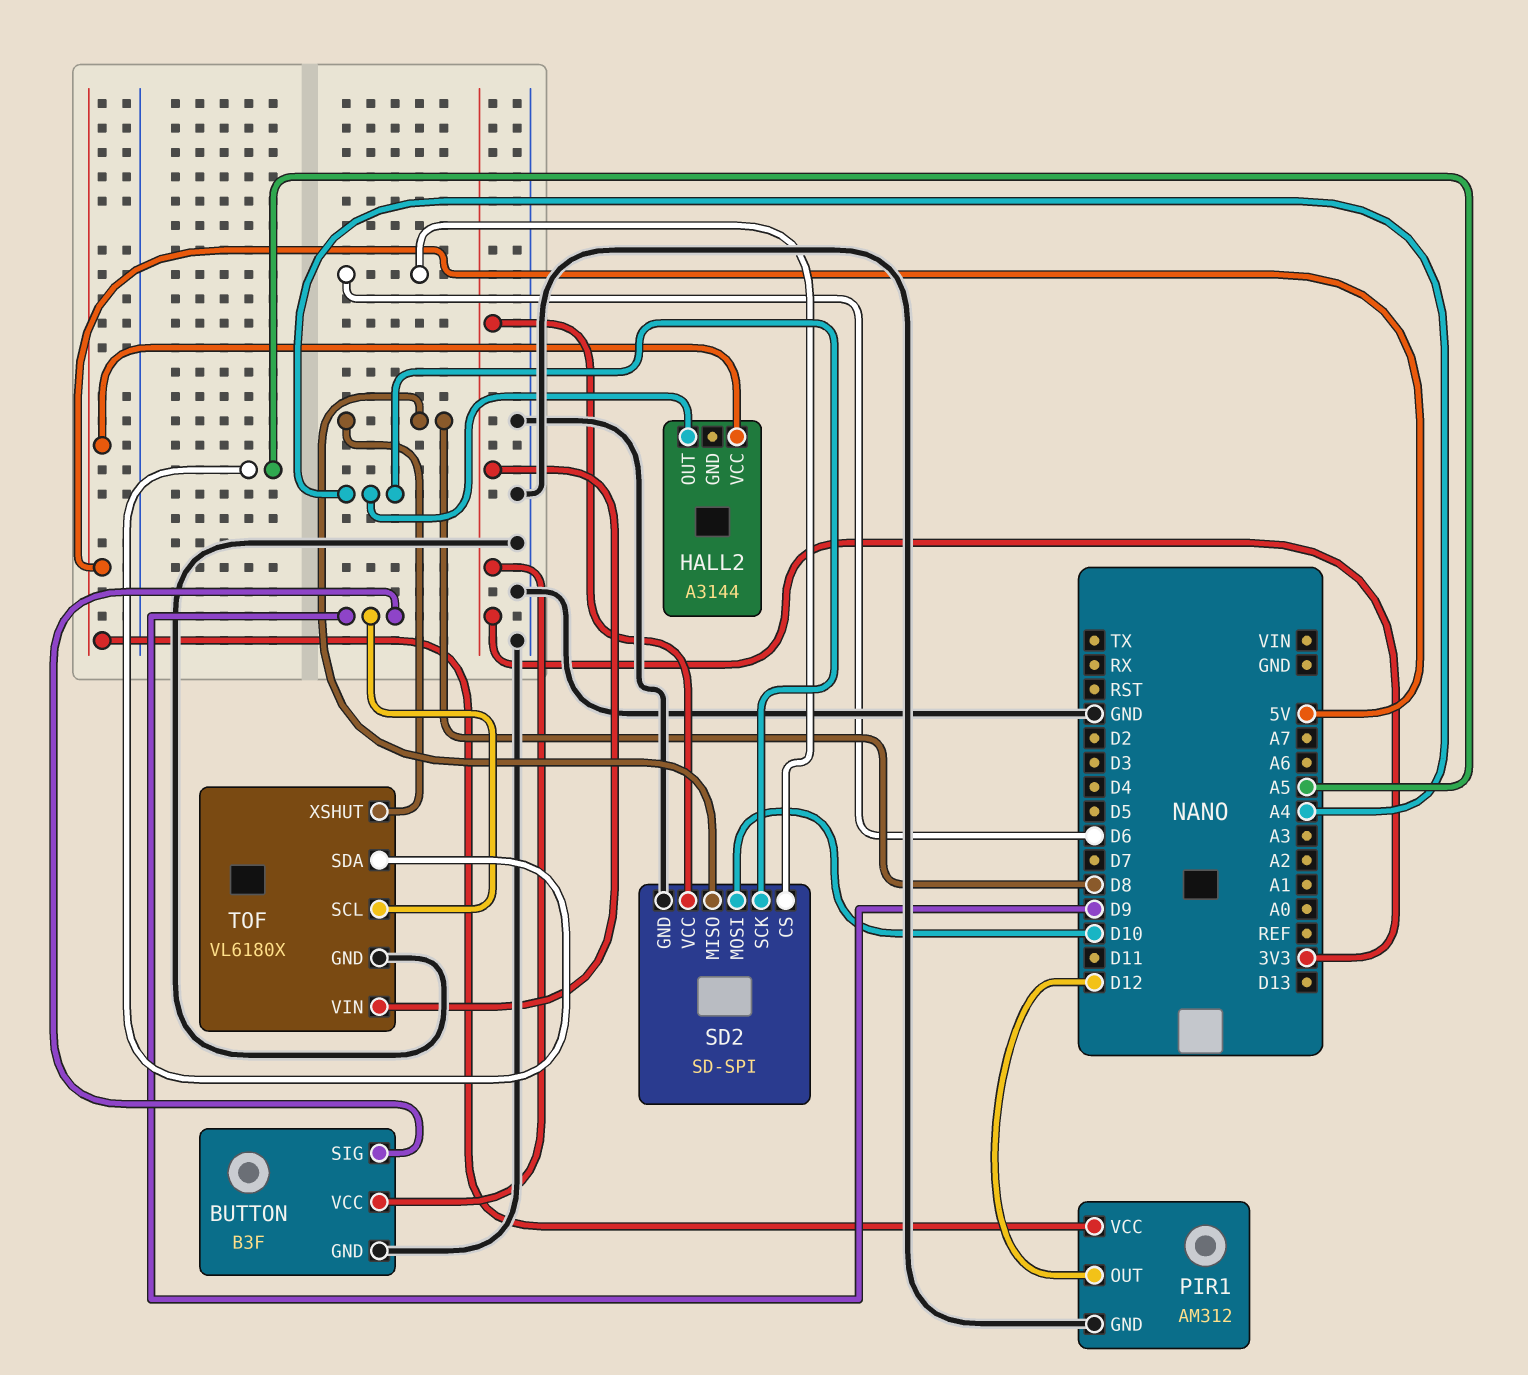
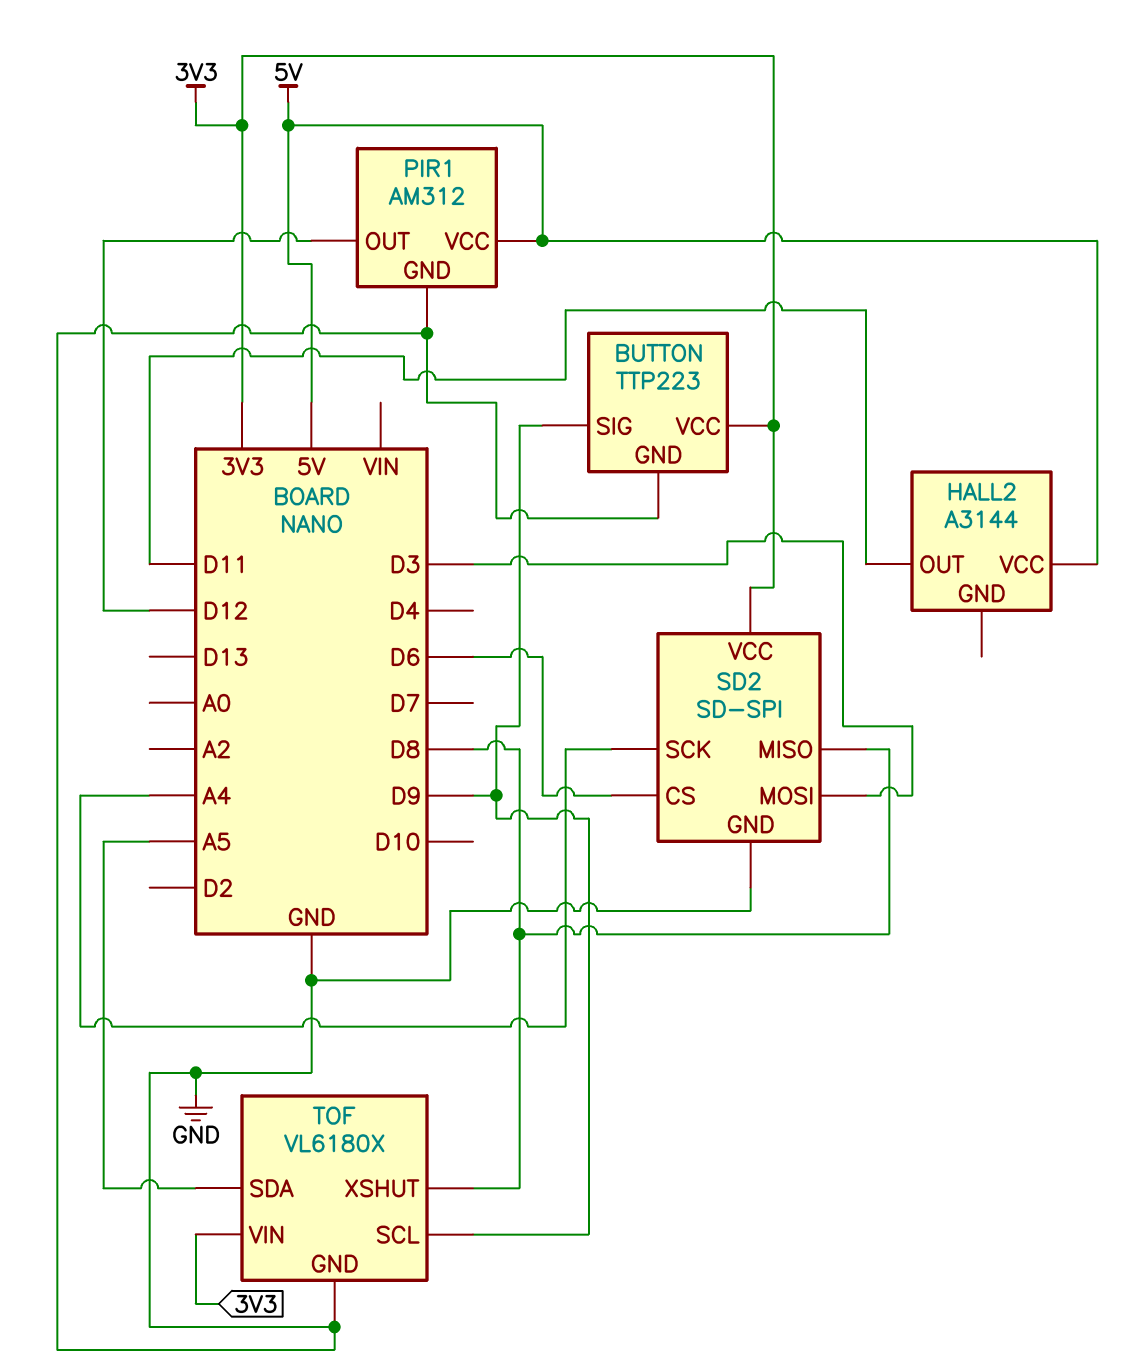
BUTTON: B3F -> TTP223
HALL2 pin OUT: A4 -> D11
SD2 pin MOSI: D10 -> D3

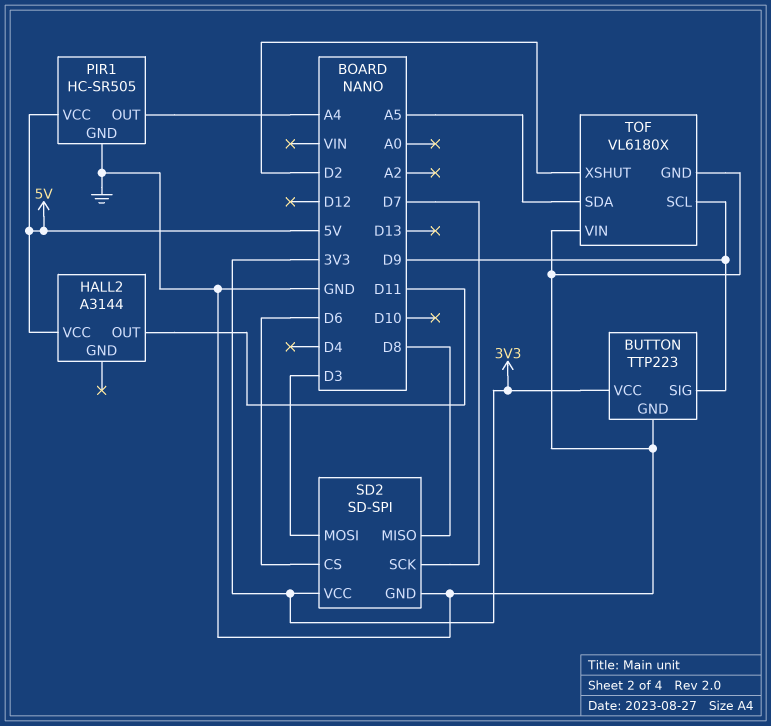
PIR1: AM312 -> HC-SR505
PIR1 pin OUT: D12 -> A4
SD2 pin SCK: A4 -> D7
TOF pin VIN: 3V3 -> GND
TOF pin XSHUT: D8 -> D2

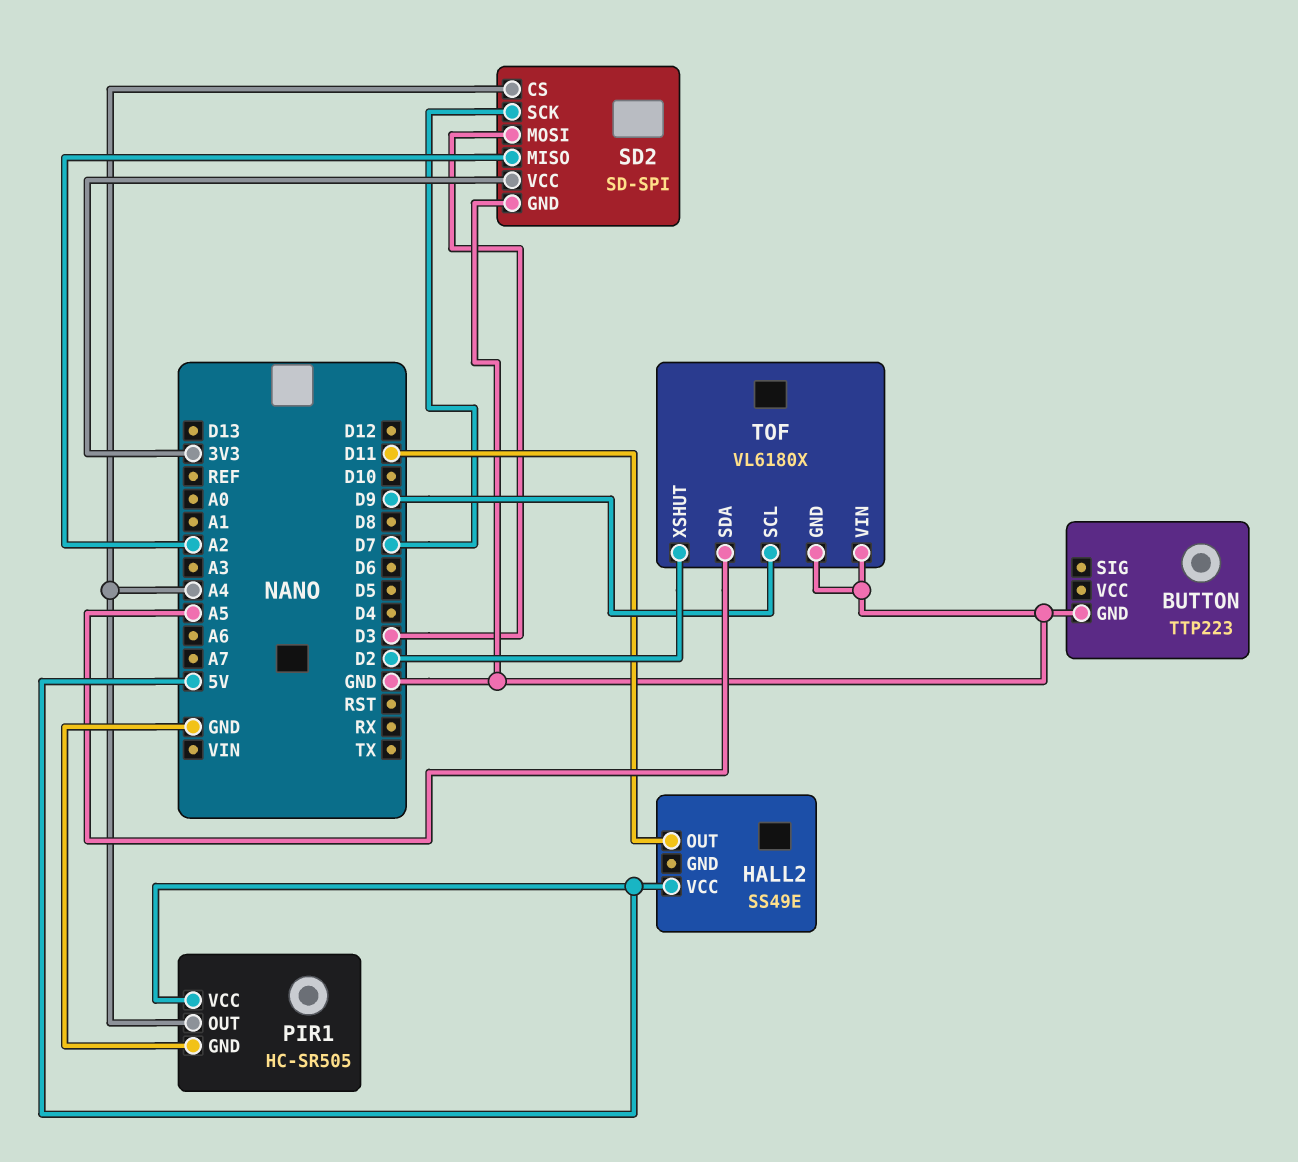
BUTTON pin SIG: D9 -> none
BUTTON pin VCC: 3V3 -> none
HALL2: A3144 -> SS49E
SD2 pin CS: D6 -> A4
SD2 pin MISO: D8 -> A2

